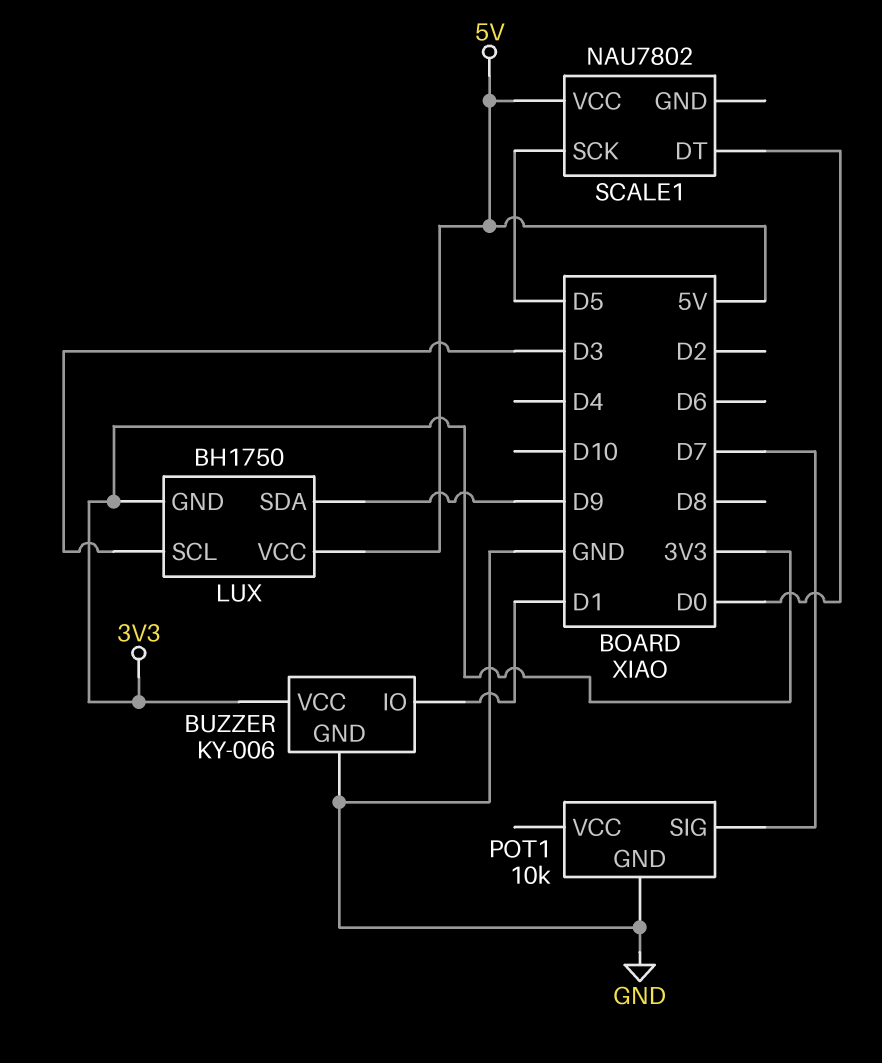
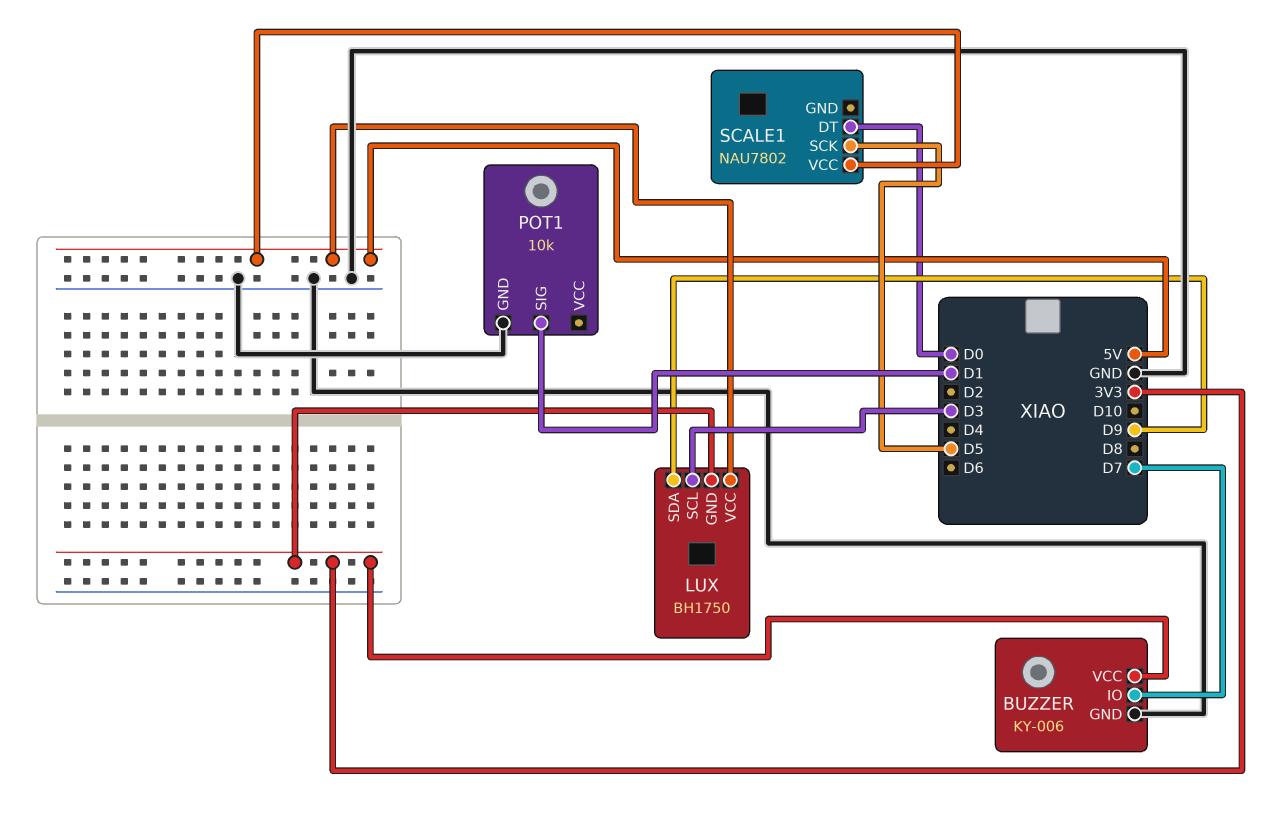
BUZZER pin IO: D1 -> D7
POT1 pin SIG: D7 -> D1

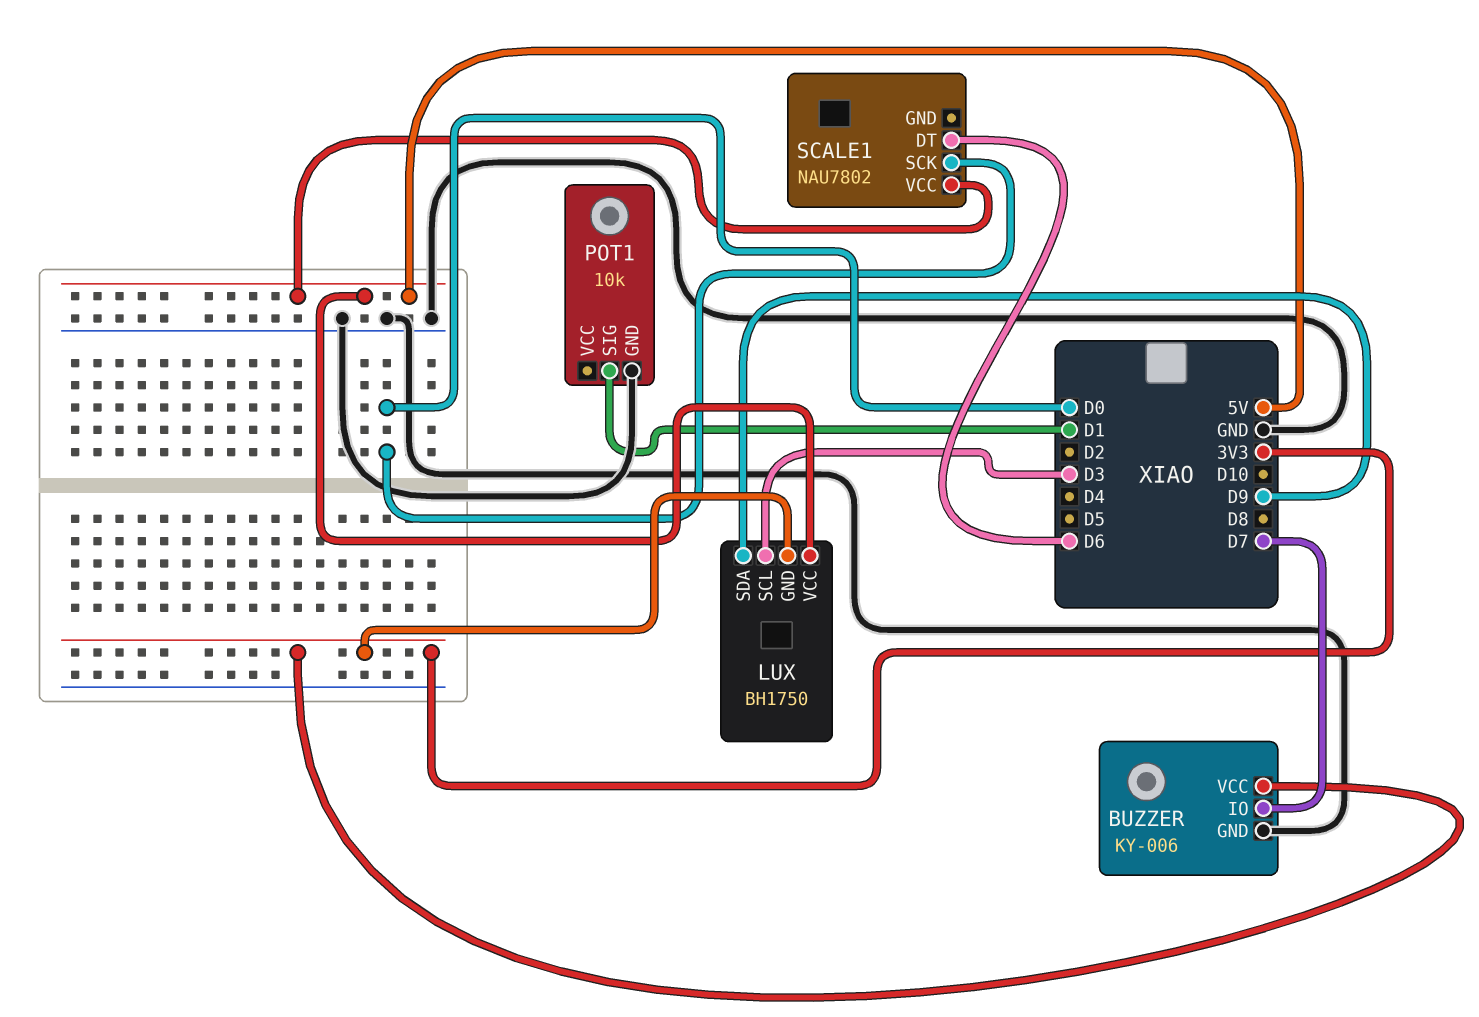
SCALE1 pin DT: D0 -> D6
SCALE1 pin SCK: D5 -> D0

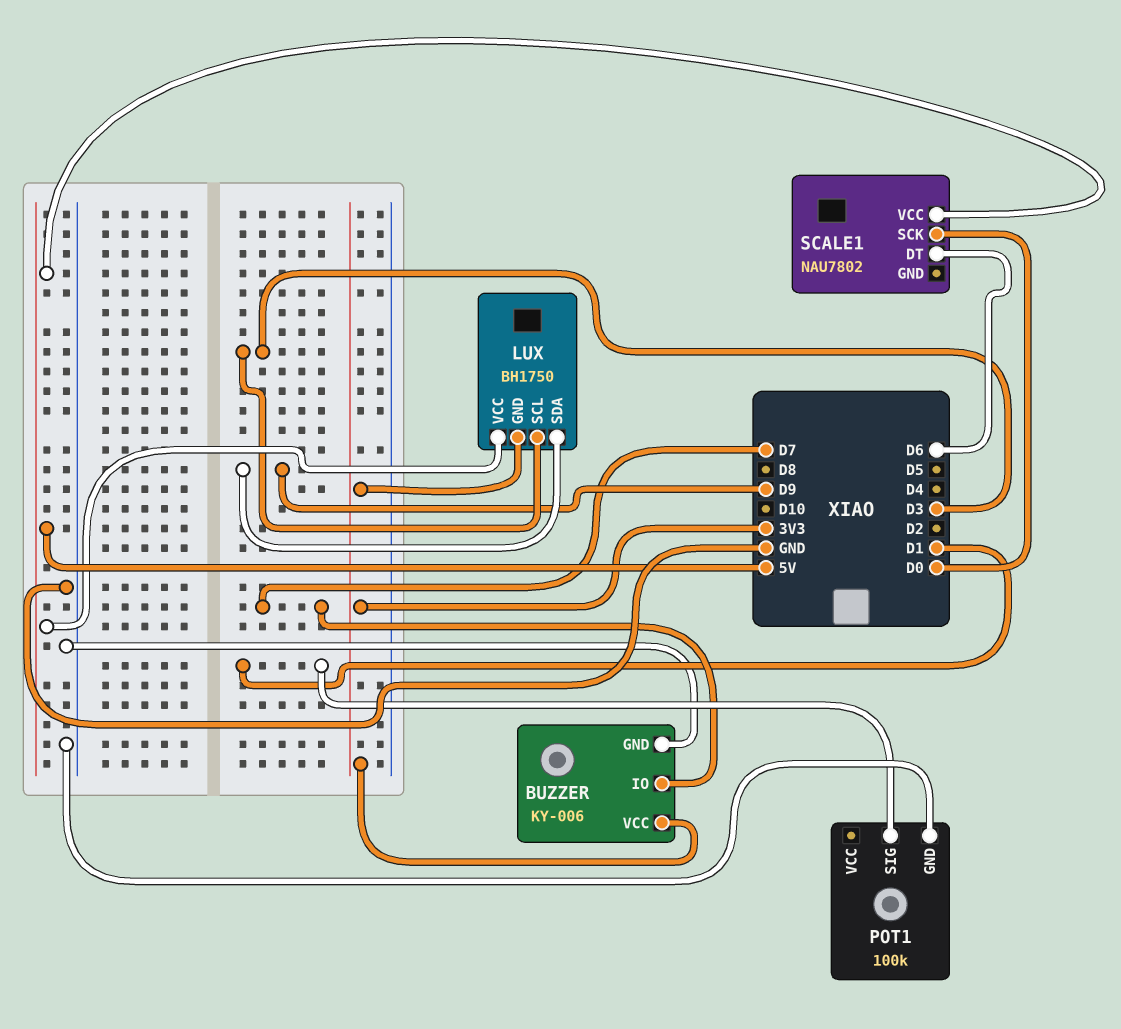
POT1: 10k -> 100k

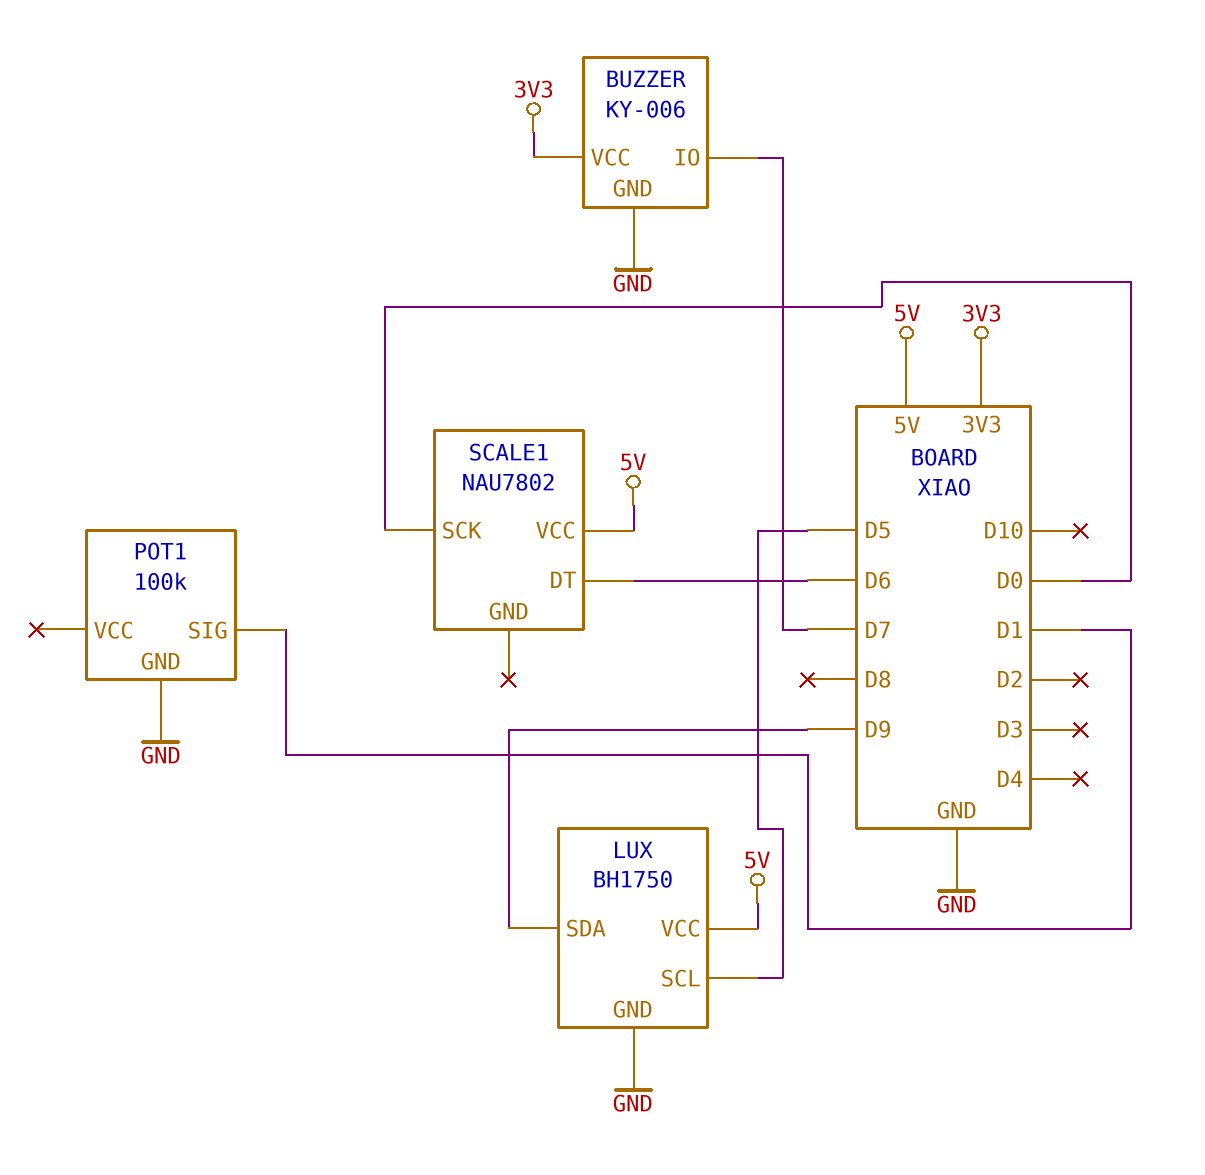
LUX pin GND: 3V3 -> GND
LUX pin SCL: D3 -> D5

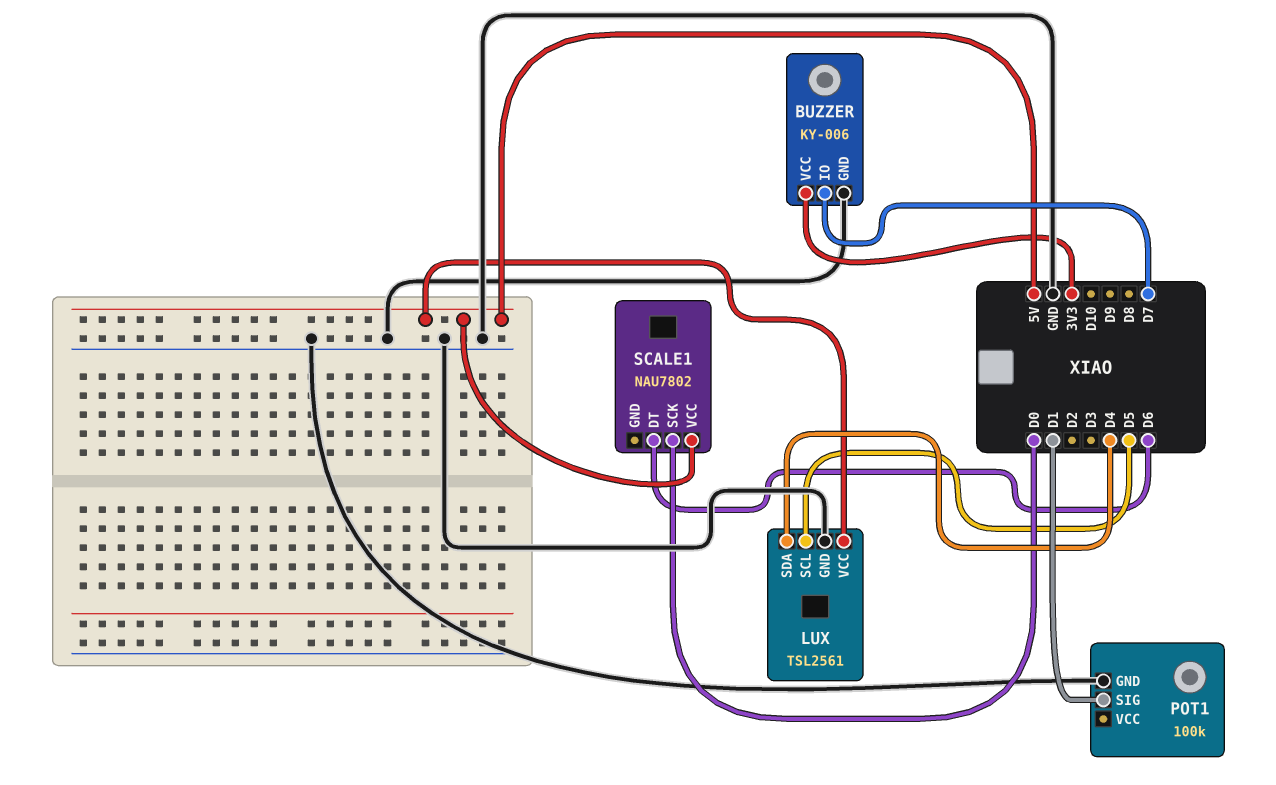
LUX: BH1750 -> TSL2561
LUX pin SDA: D9 -> D4

